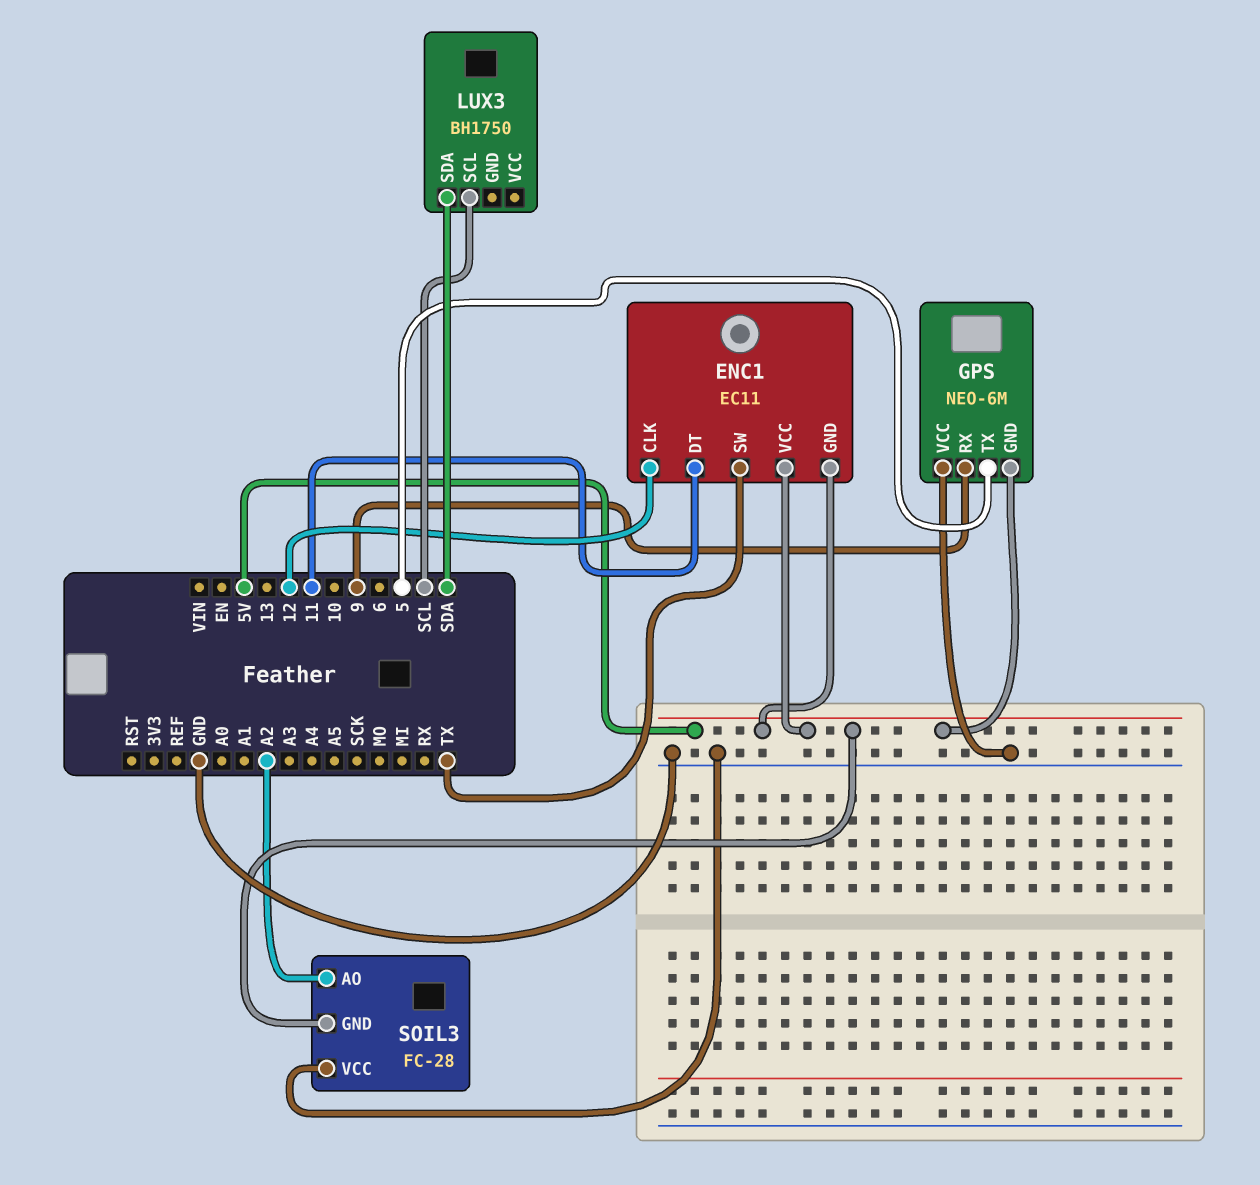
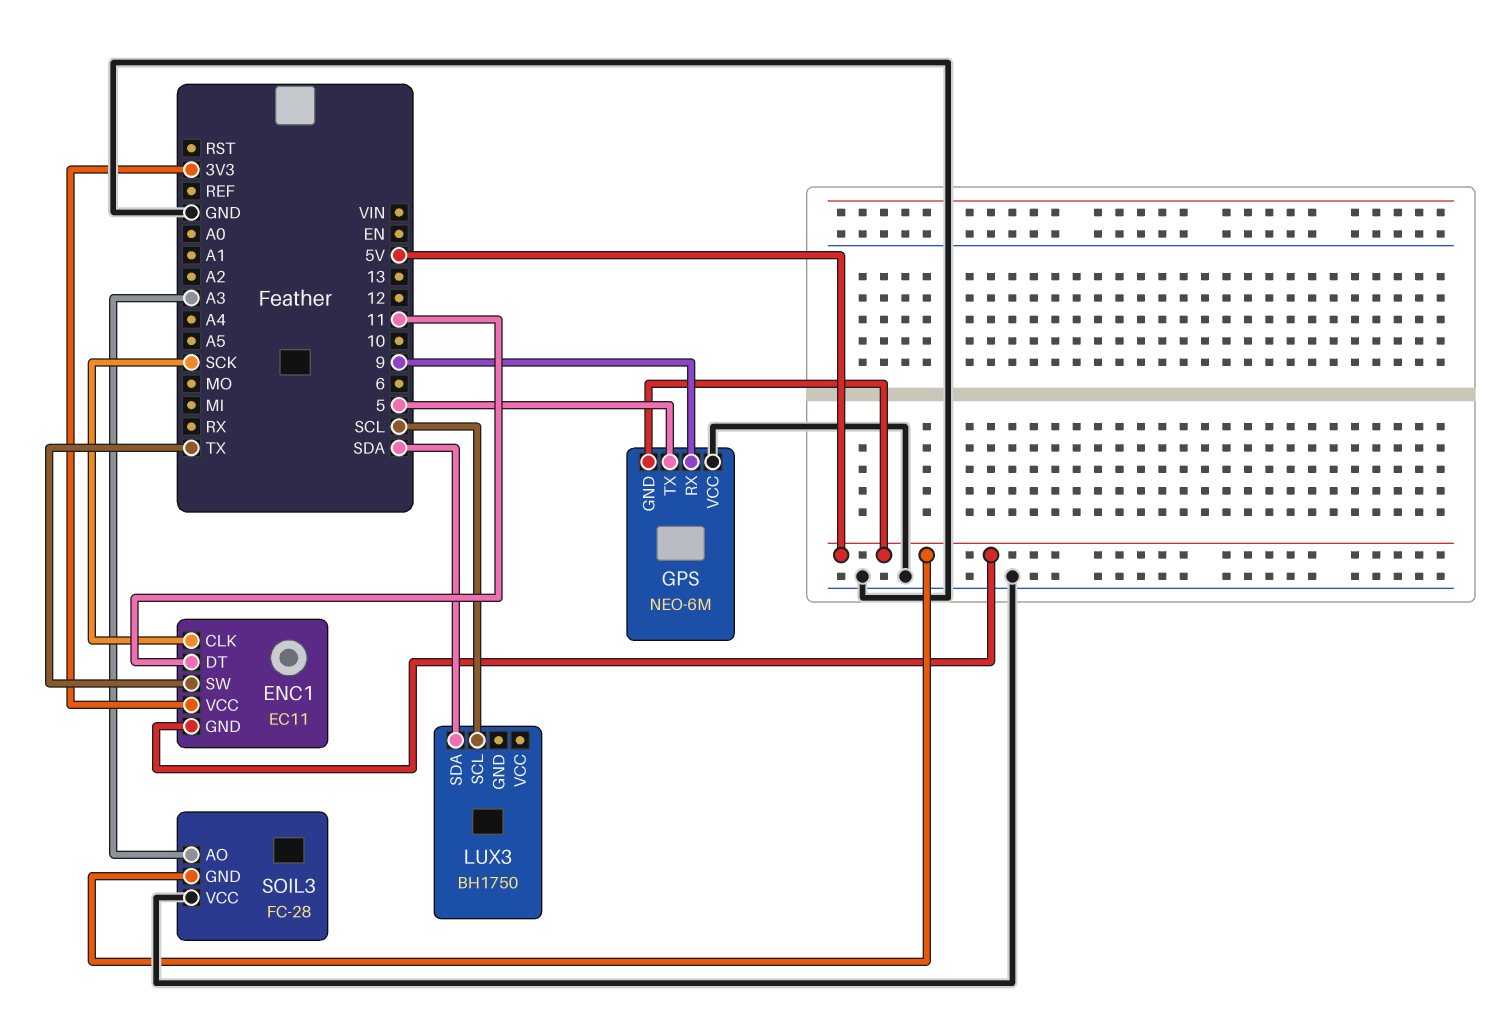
ENC1 pin CLK: 12 -> SCK
ENC1 pin VCC: 5V -> 3V3
SOIL3 pin AO: A2 -> A3

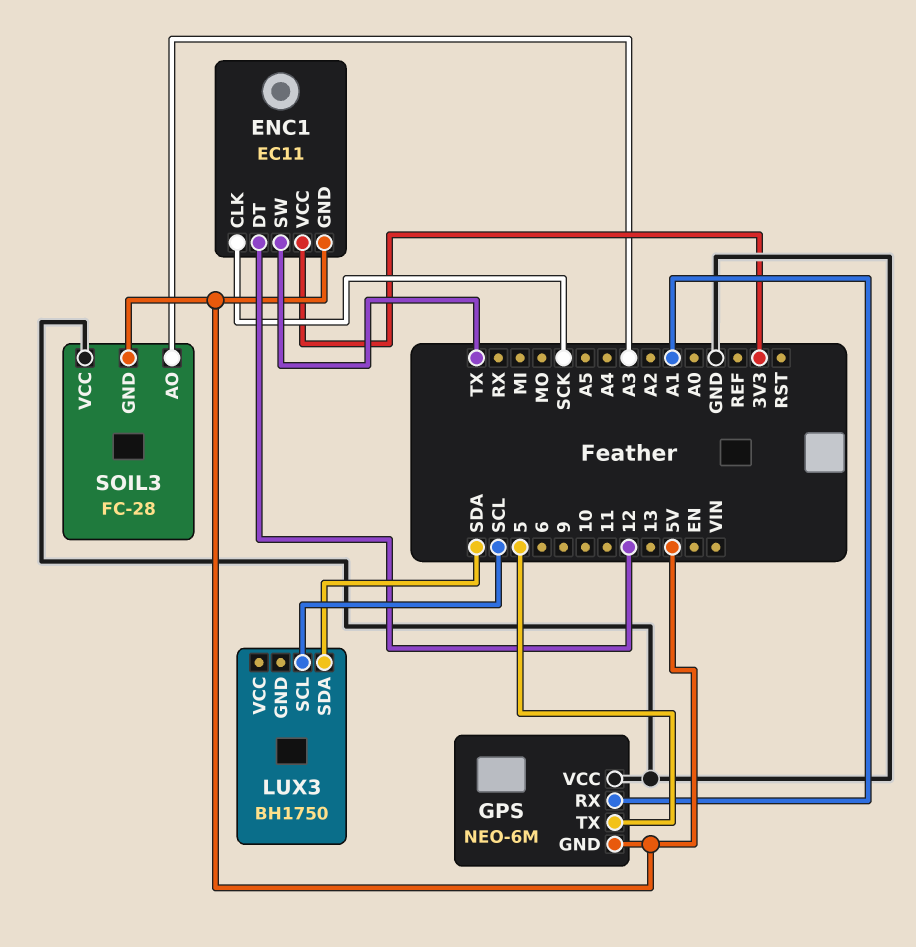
ENC1 pin DT: 11 -> 12
GPS pin RX: 9 -> A1

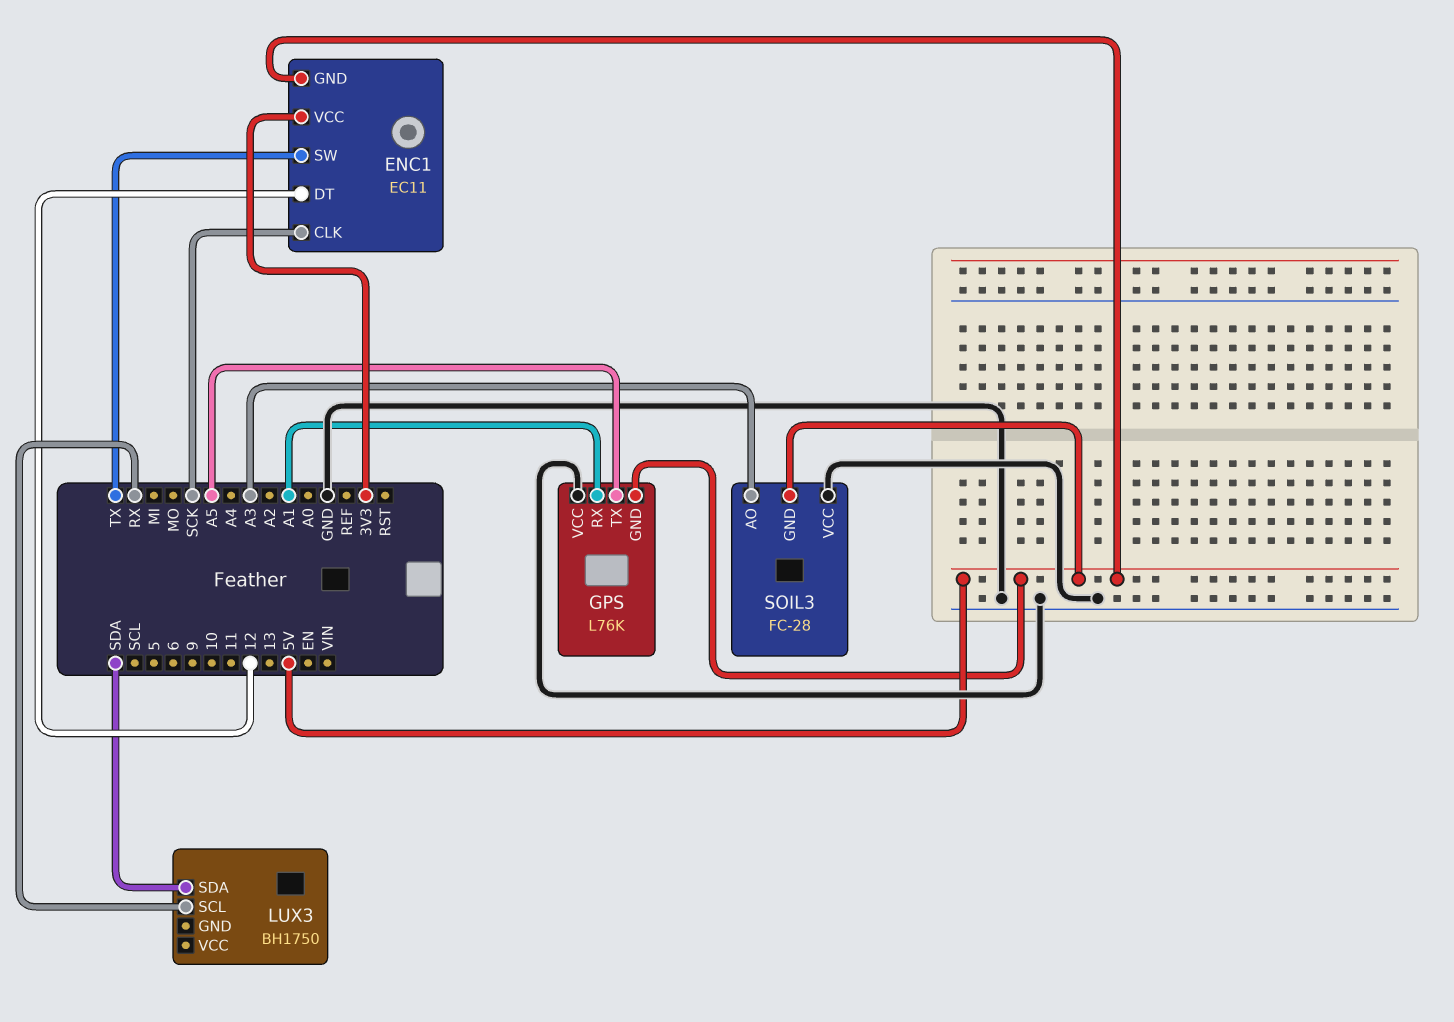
GPS: NEO-6M -> L76K
GPS pin TX: 5 -> A5
LUX3 pin SCL: SCL -> RX

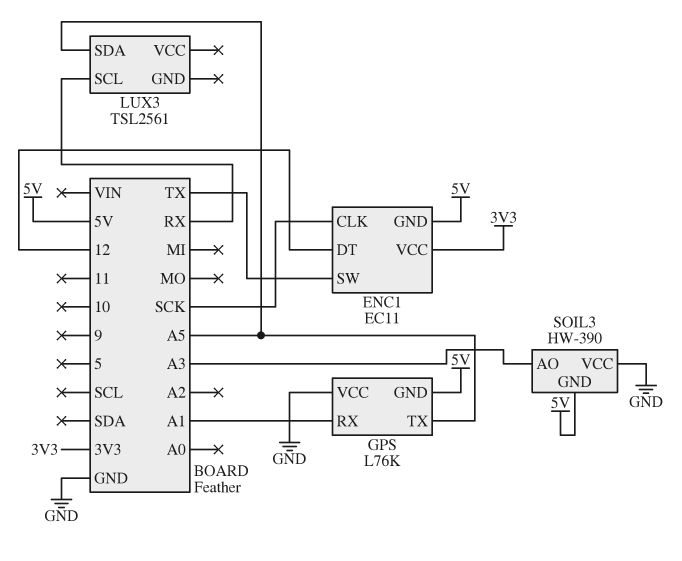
LUX3: BH1750 -> TSL2561
LUX3 pin SDA: SDA -> A5
SOIL3: FC-28 -> HW-390

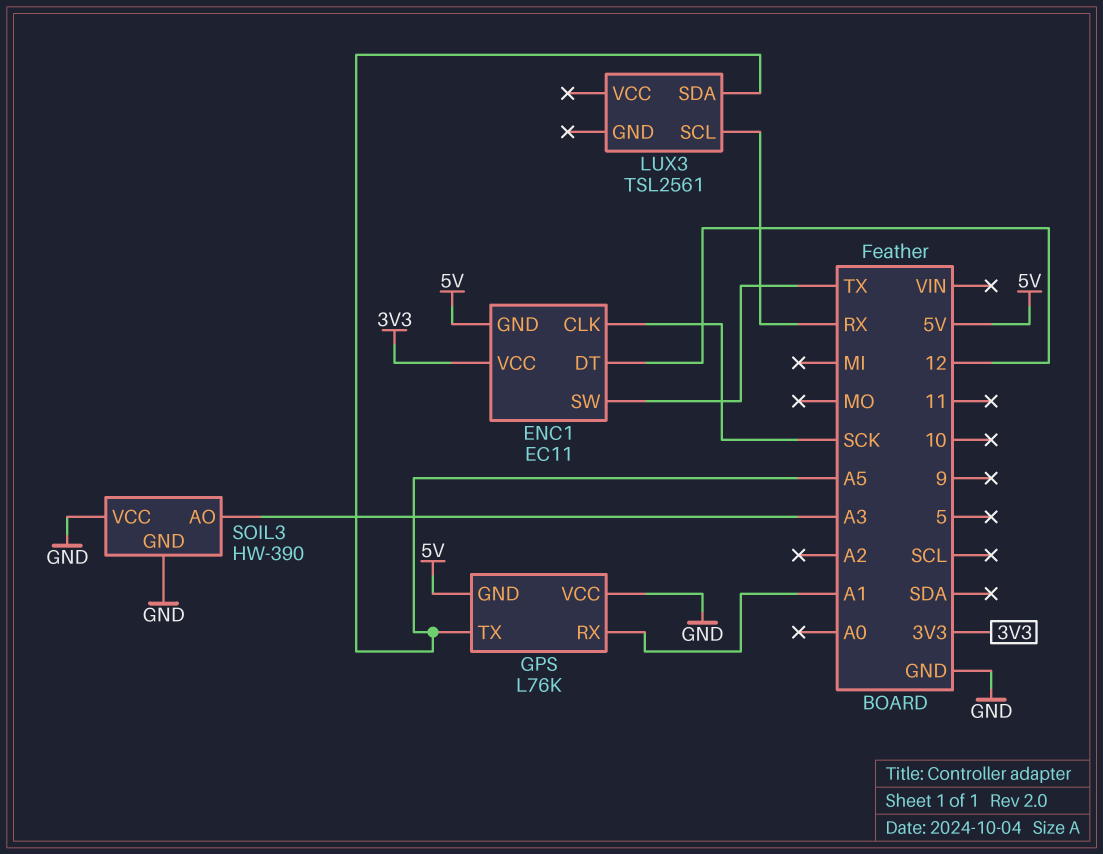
SOIL3 pin GND: 5V -> GND

